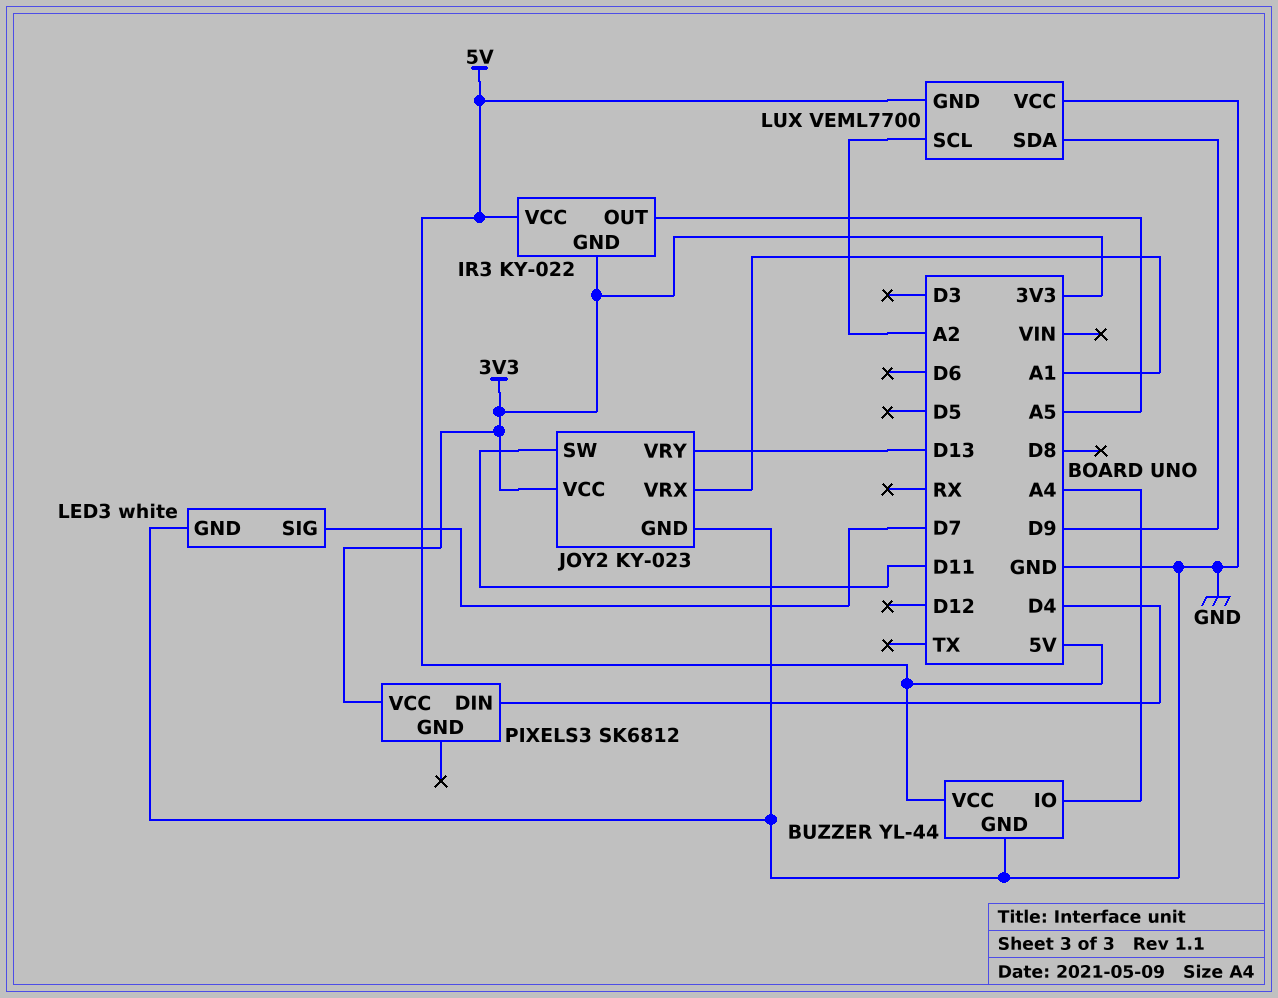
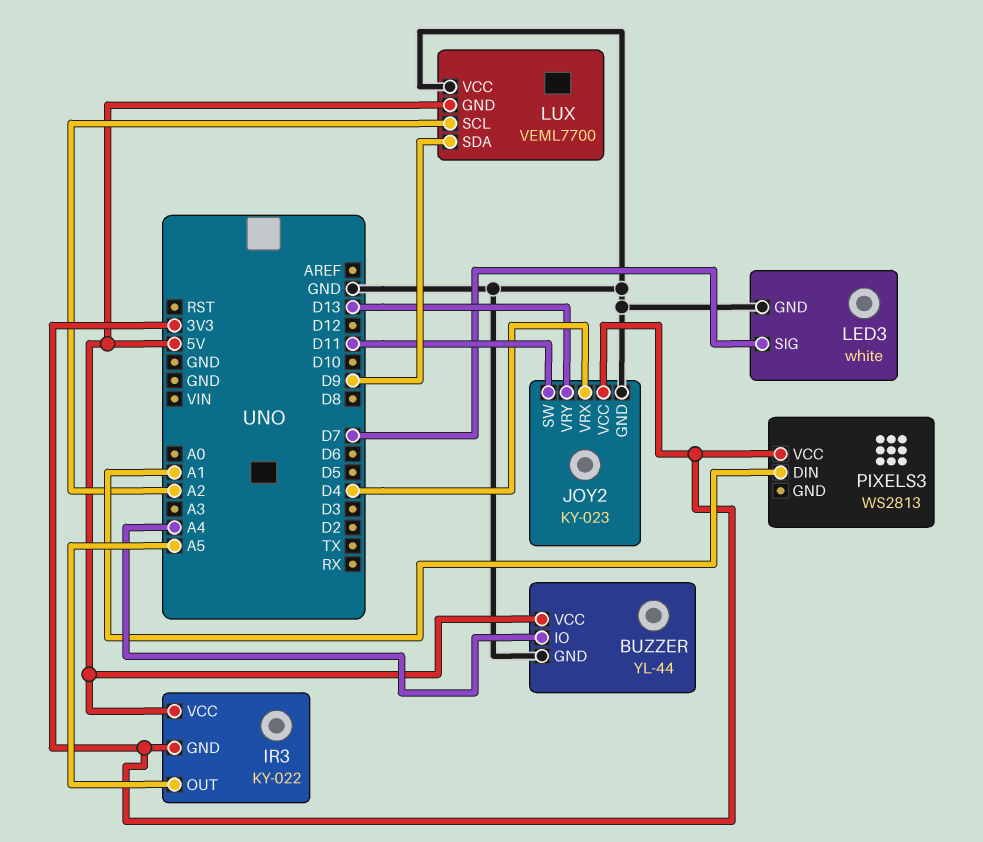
JOY2 pin VRX: A1 -> D4
PIXELS3: SK6812 -> WS2813
PIXELS3 pin DIN: D4 -> A1

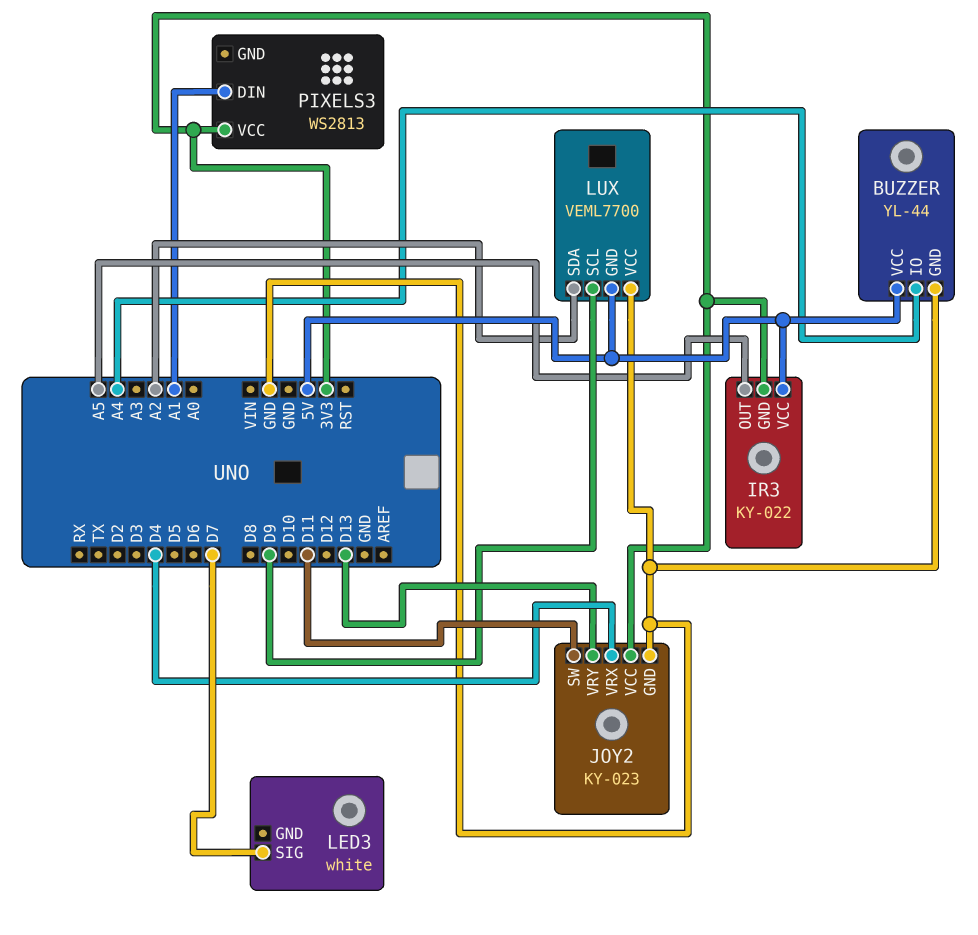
LED3 pin GND: GND -> none
LUX pin SCL: A2 -> D9
LUX pin SDA: D9 -> A2

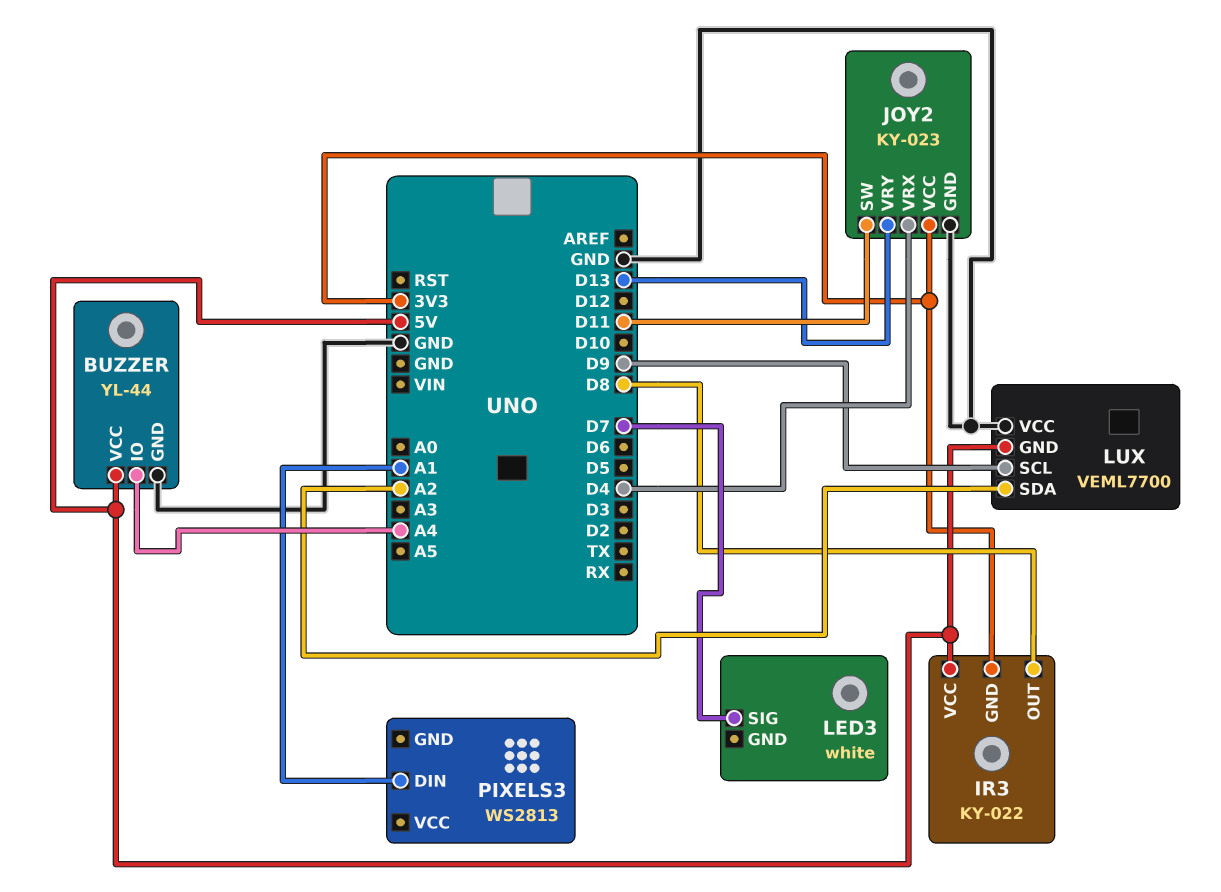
IR3 pin OUT: A5 -> D8
PIXELS3 pin VCC: 3V3 -> none

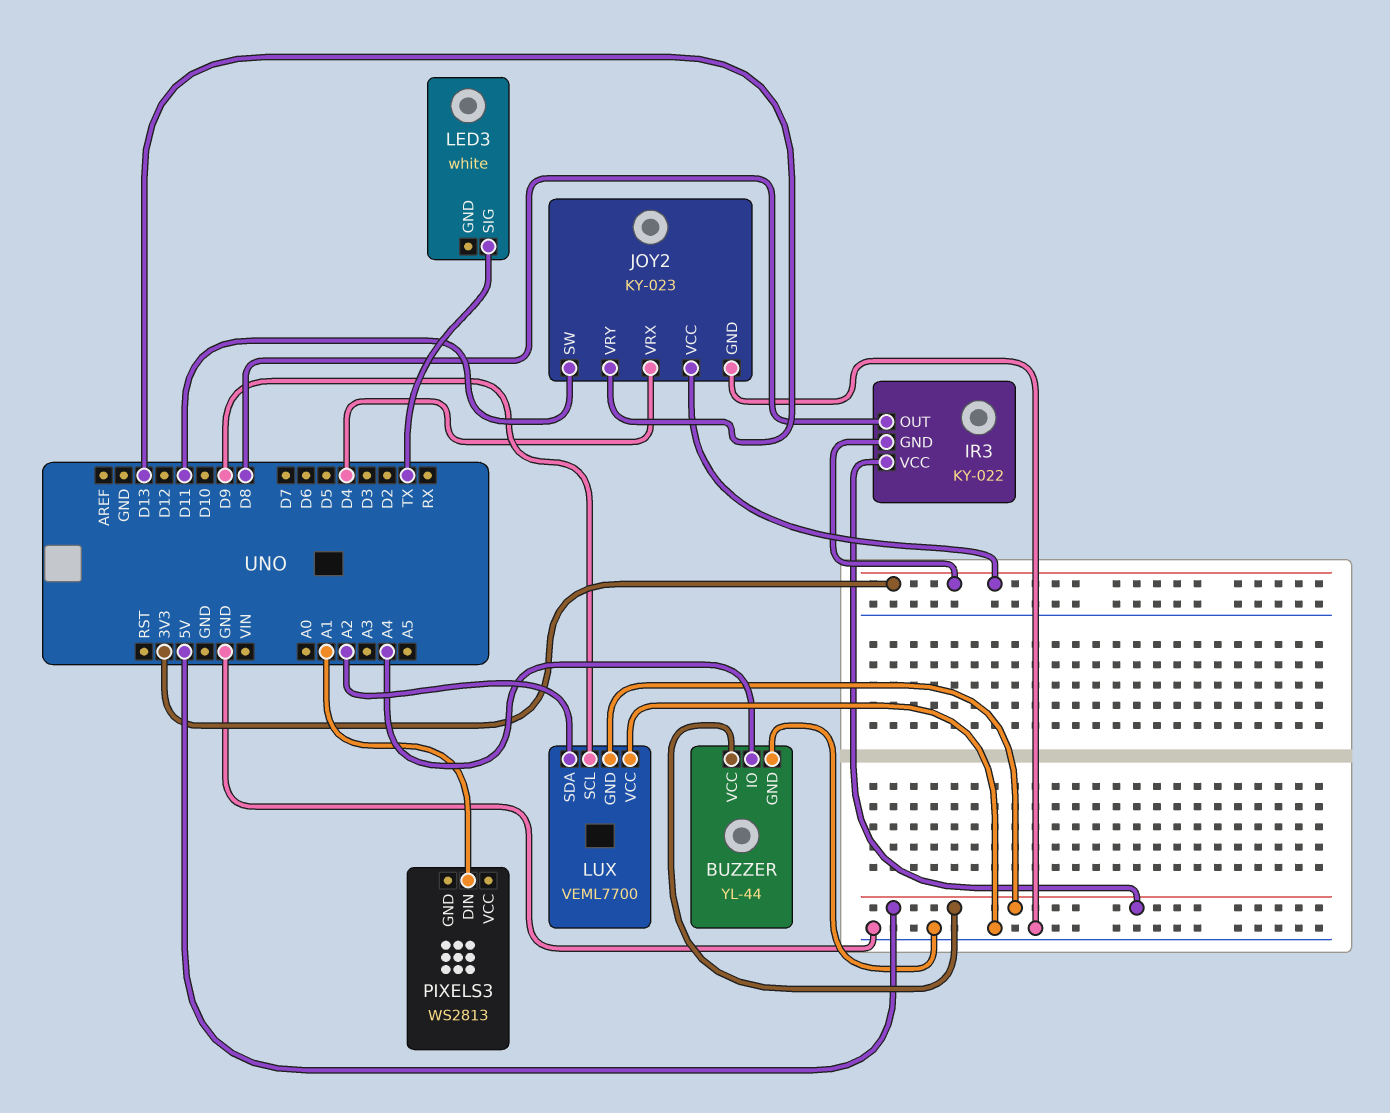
LED3 pin SIG: D7 -> TX

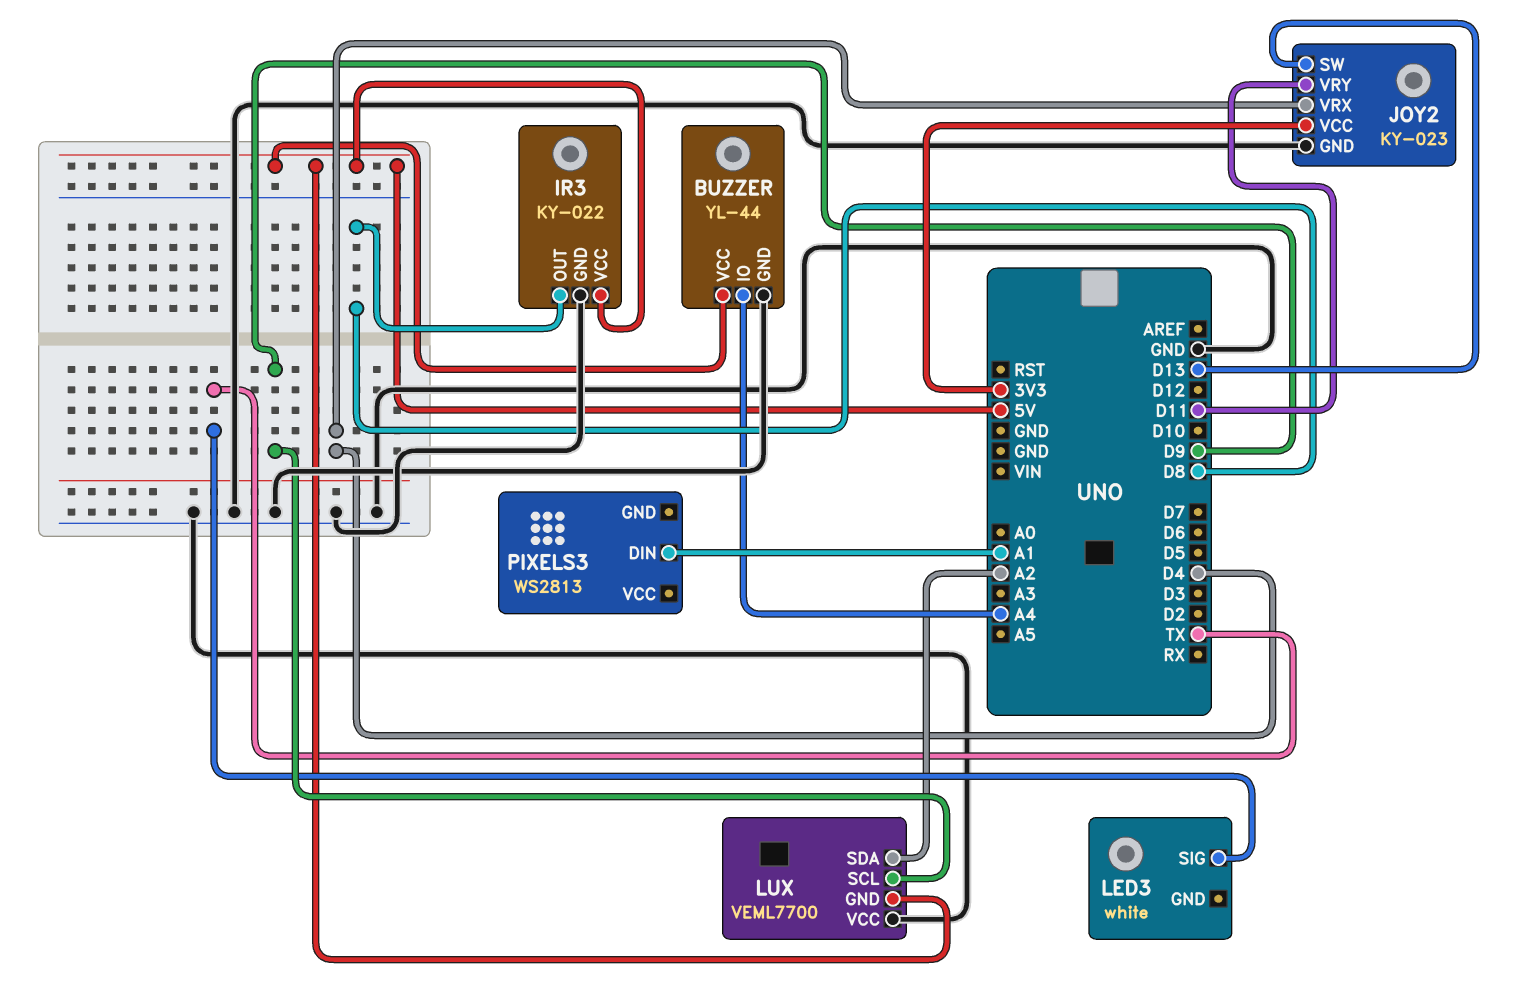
IR3 pin GND: 3V3 -> GND
JOY2 pin SW: D11 -> D13
JOY2 pin VRY: D13 -> D11

